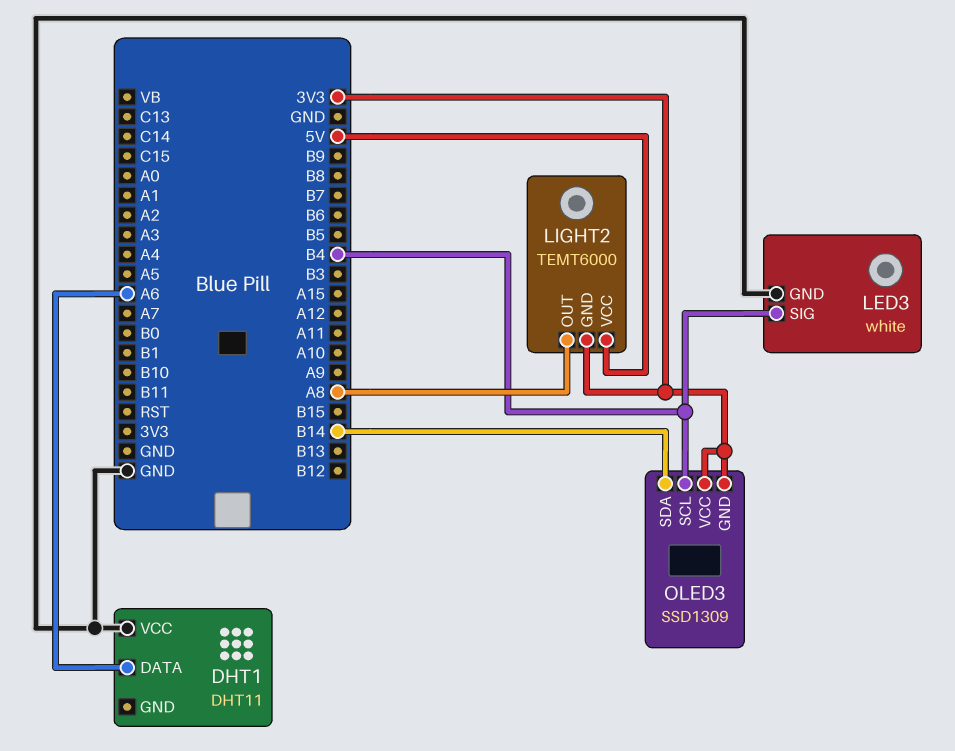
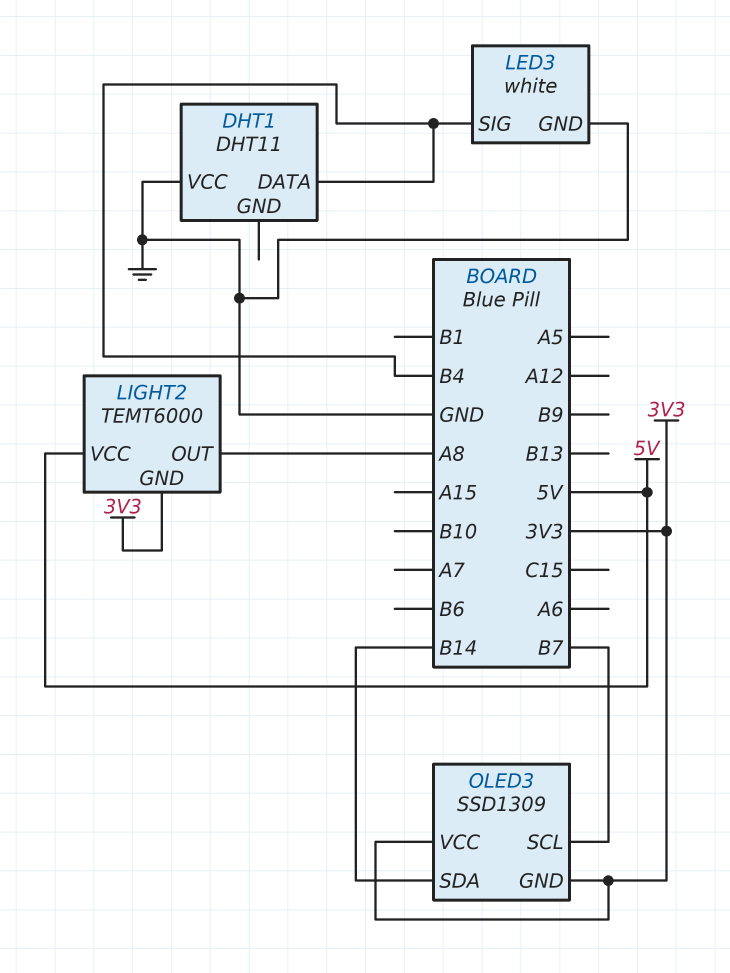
DHT1 pin DATA: A6 -> B4
OLED3 pin SCL: B4 -> B7

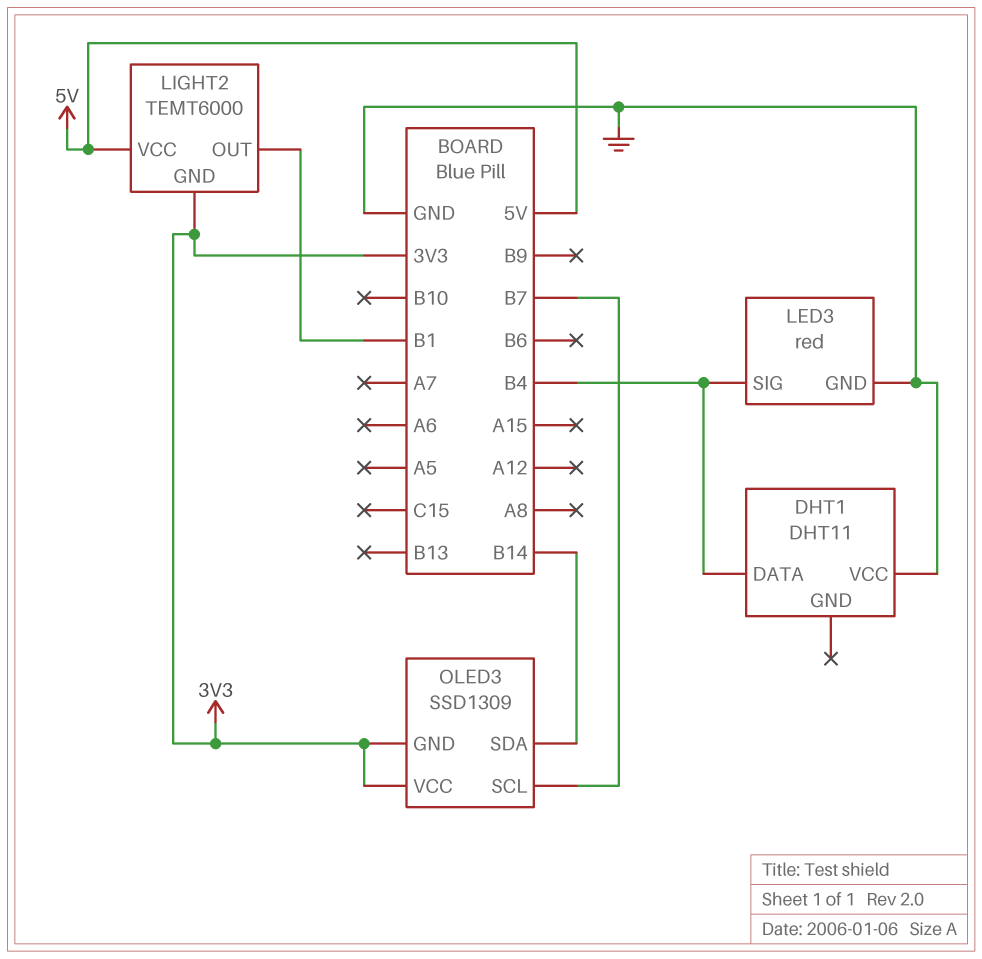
LED3: white -> red
LIGHT2 pin OUT: A8 -> B1

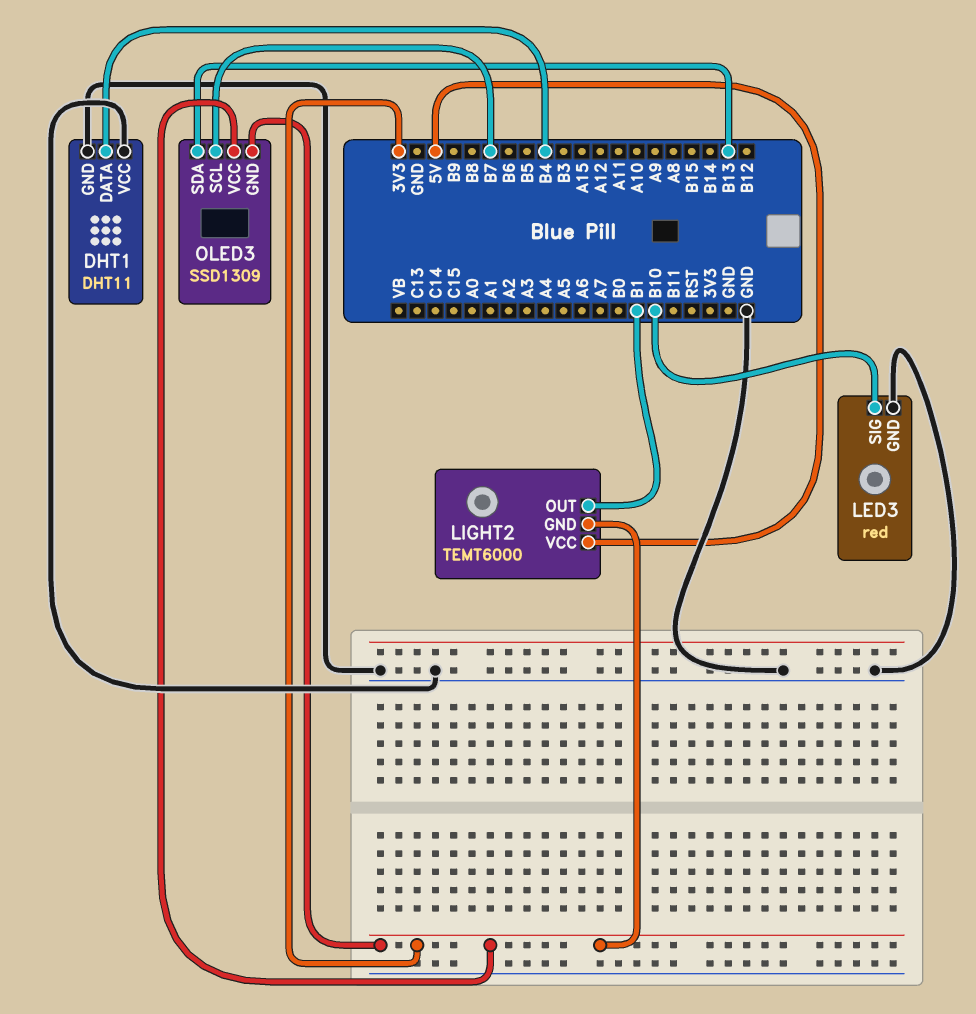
DHT1 pin GND: none -> GND
LED3 pin SIG: B4 -> B10
OLED3 pin SDA: B14 -> B13

